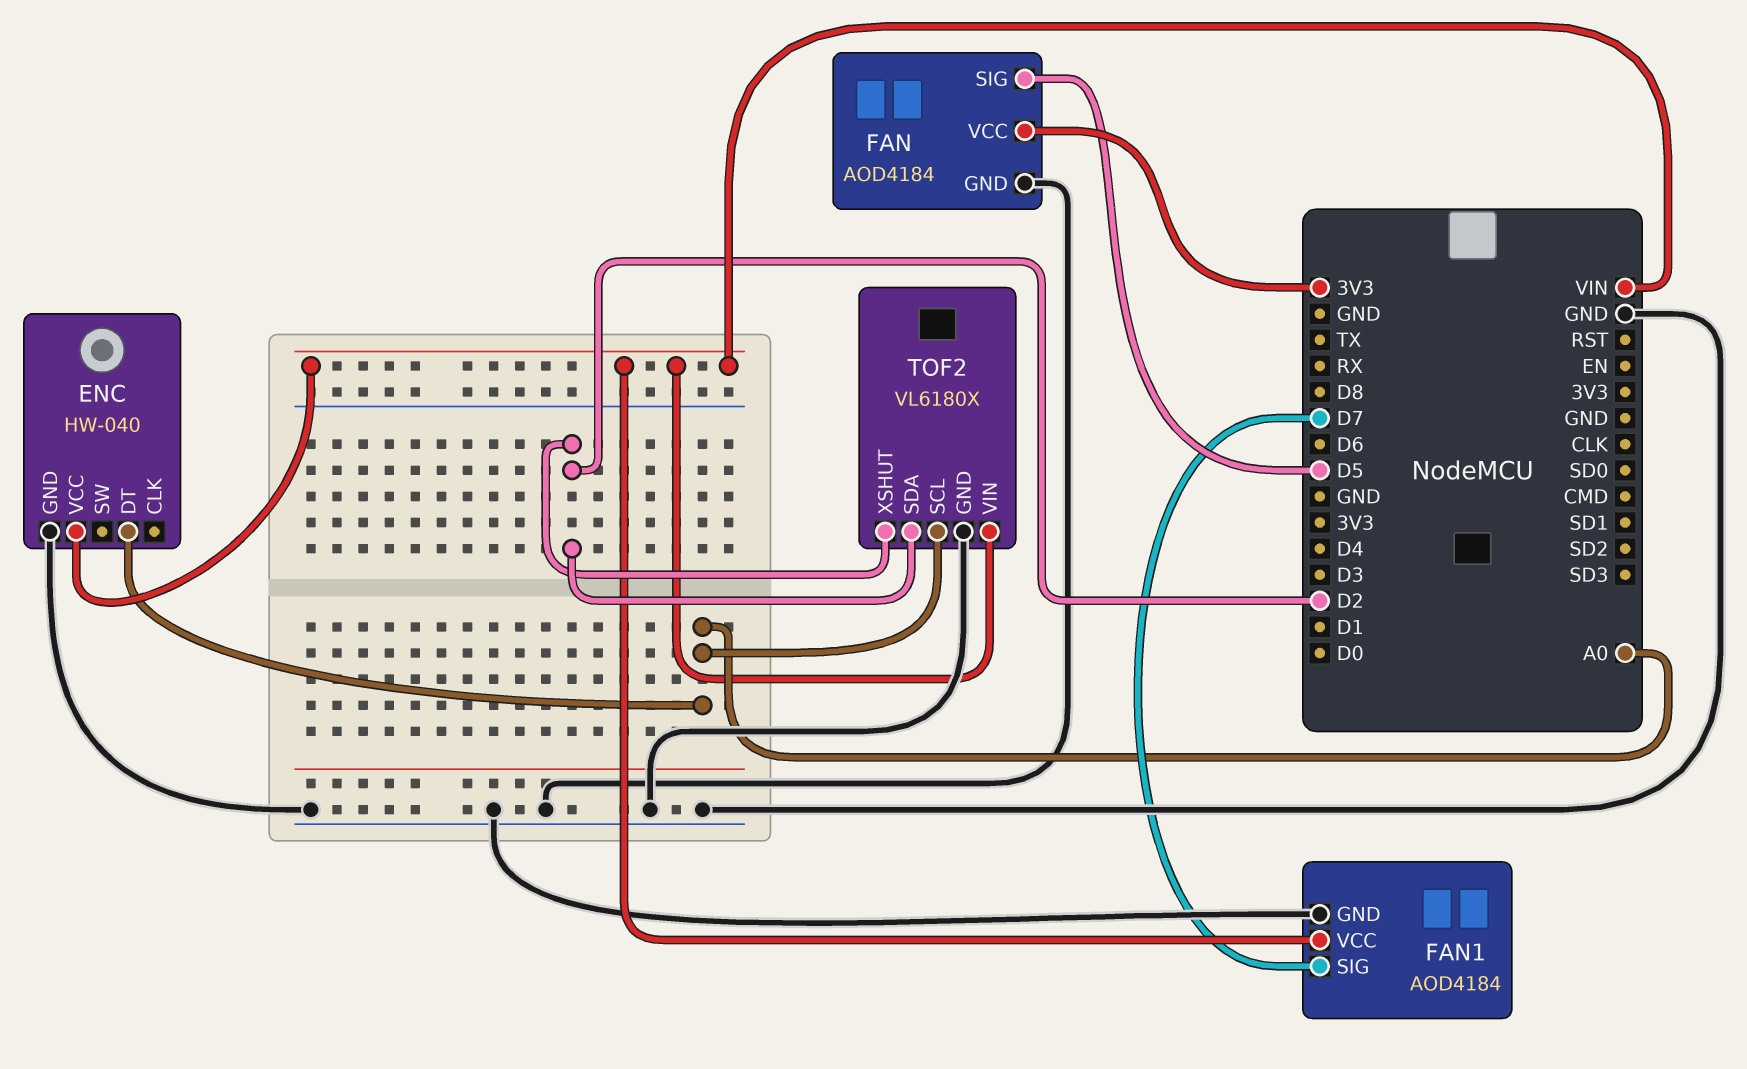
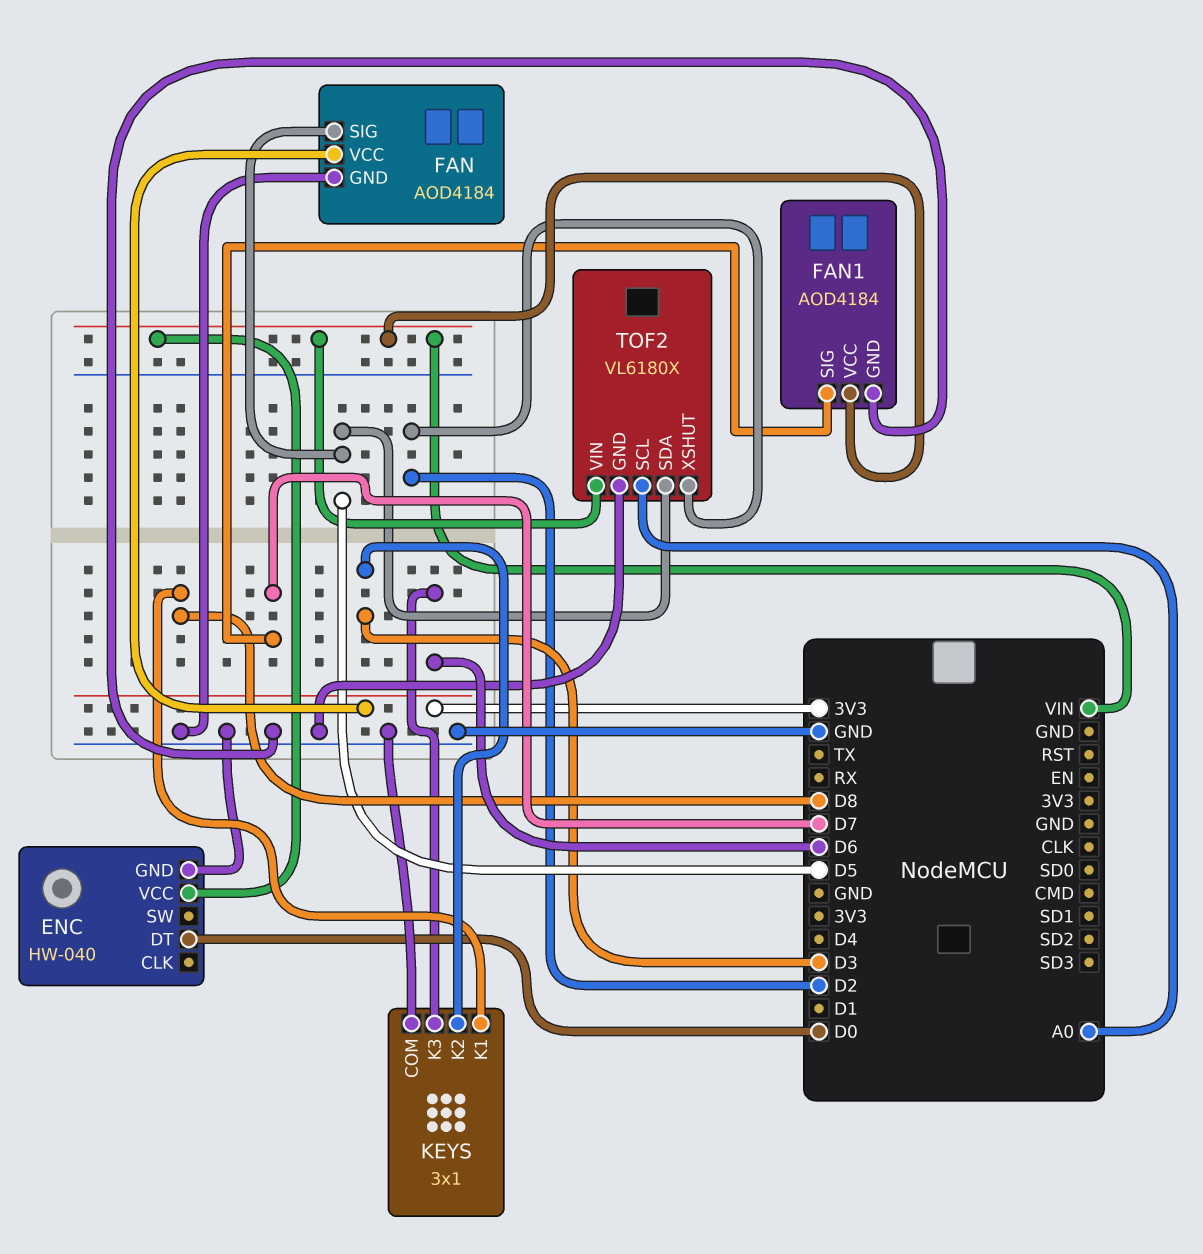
ENC pin DT: A0 -> D0
KEYS: none -> 3x1
KEYS pin COM: none -> GND
KEYS pin K1: none -> D8
KEYS pin K2: none -> D3
KEYS pin K3: none -> D6
TOF2 pin SDA: D2 -> D5

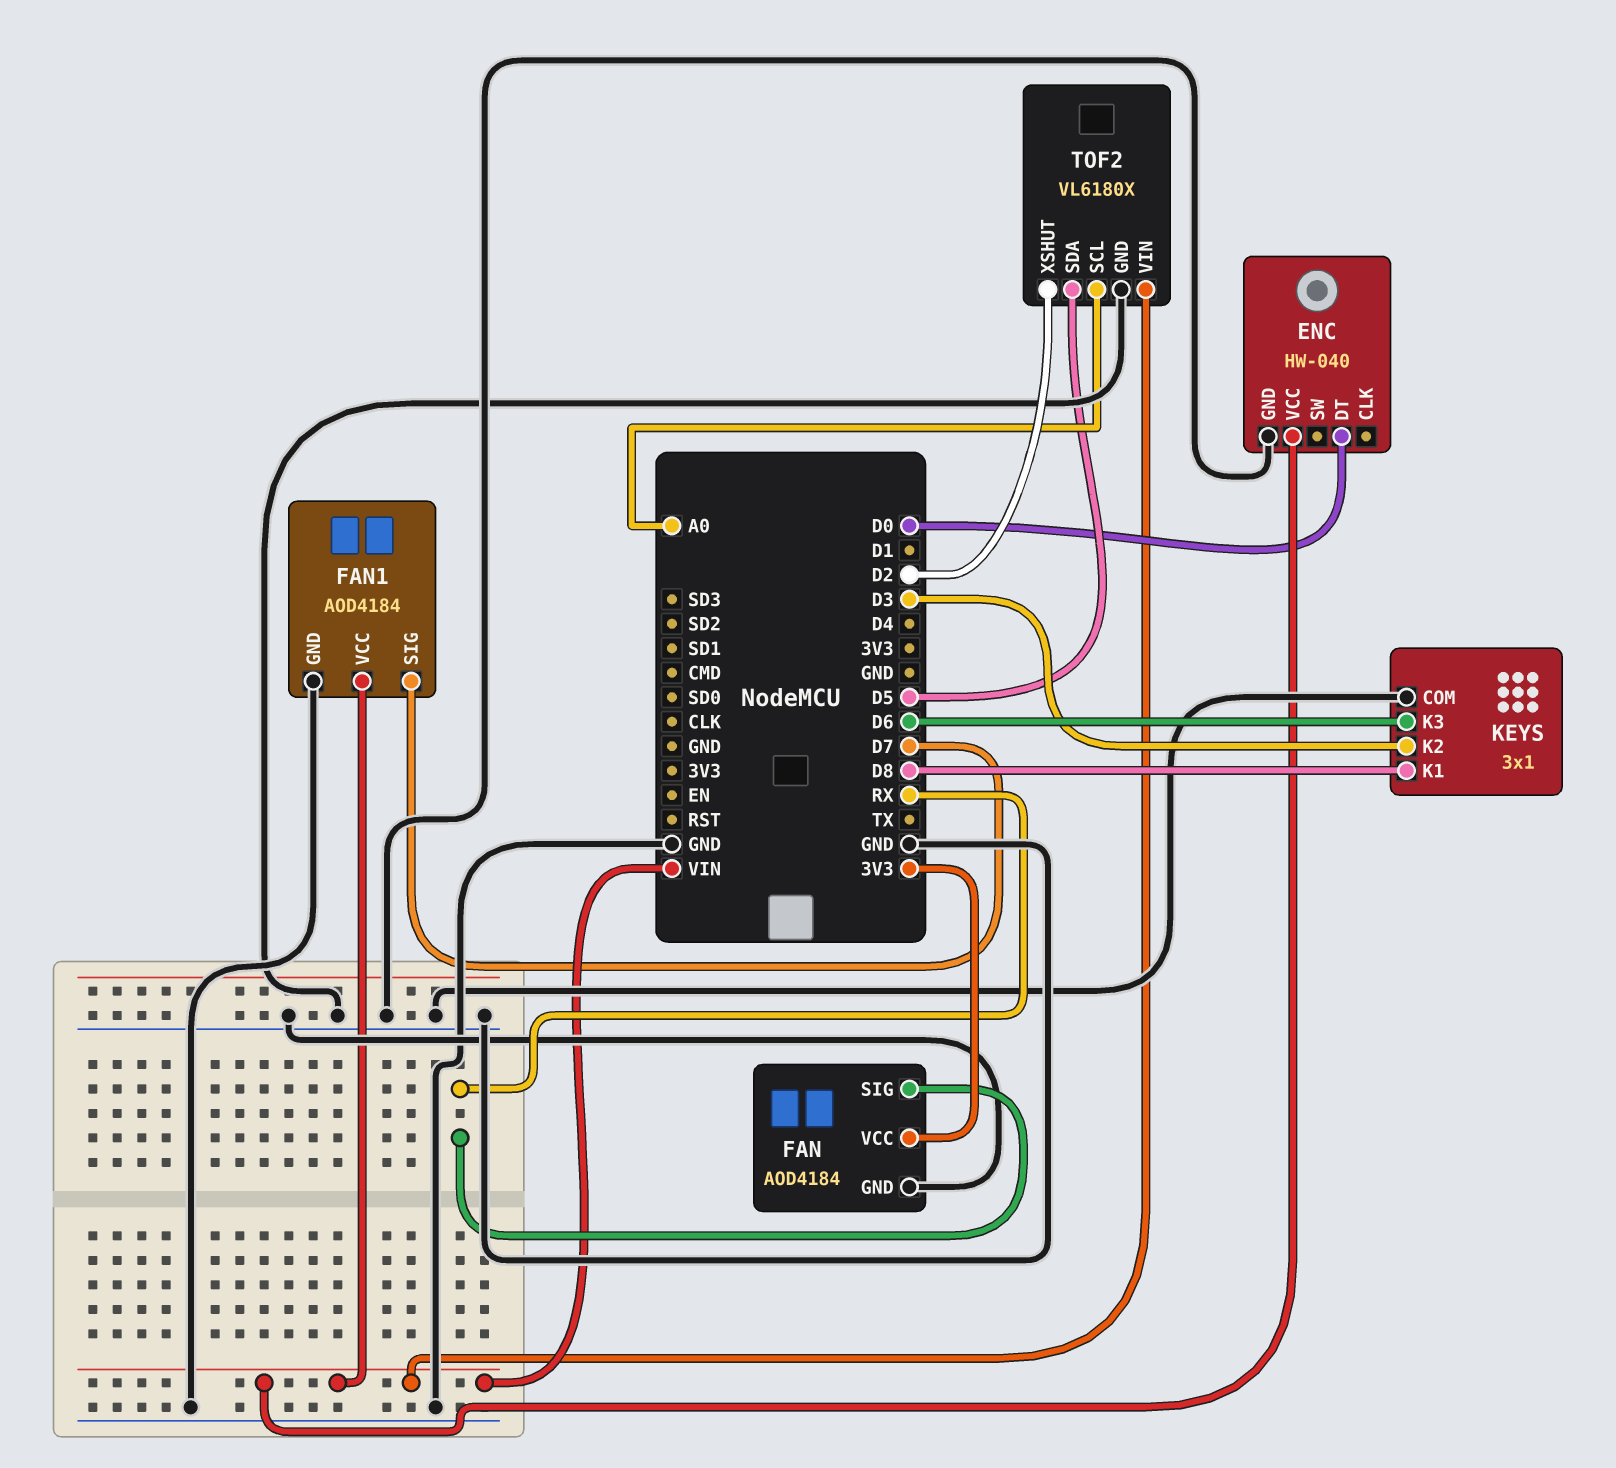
FAN pin SIG: D5 -> RX

